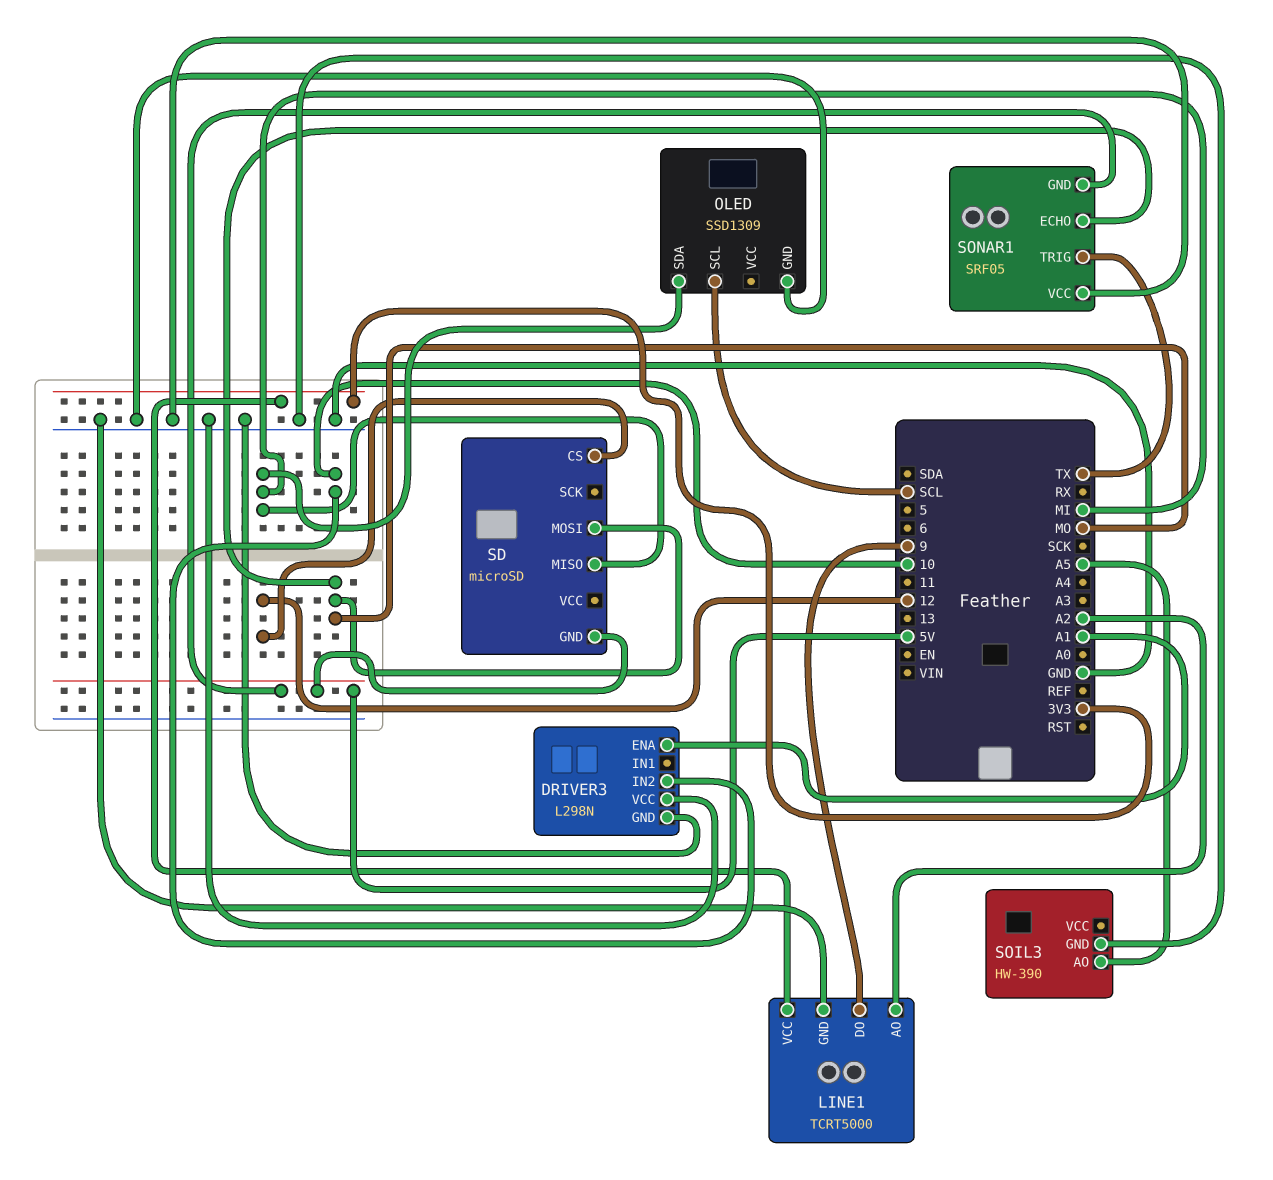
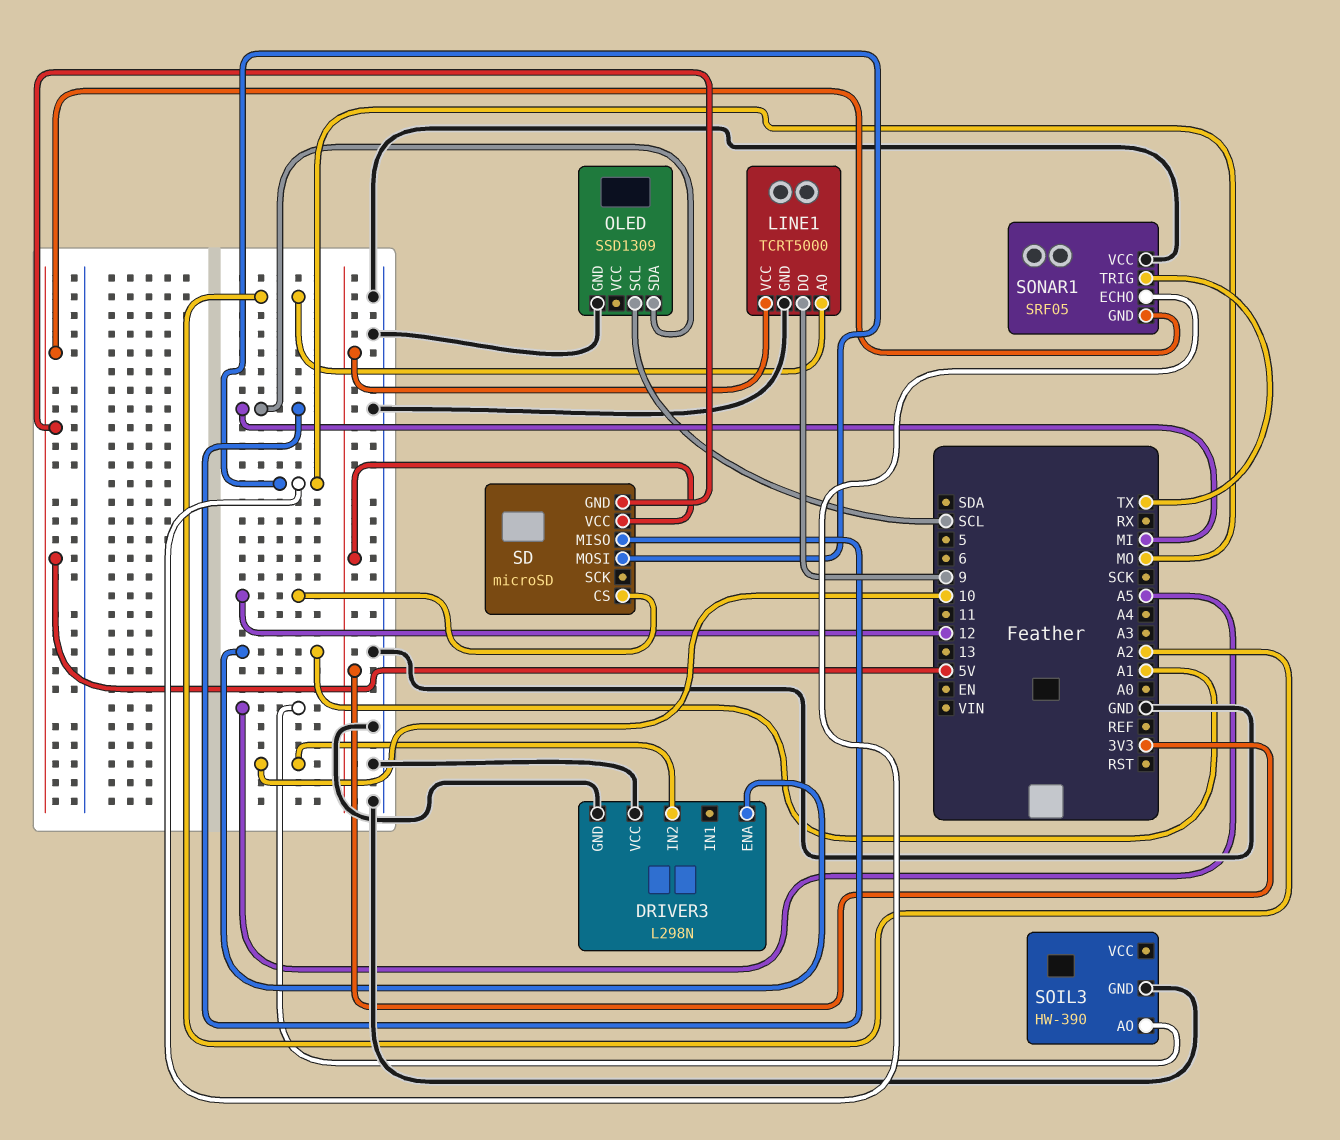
SD pin VCC: none -> 3V3

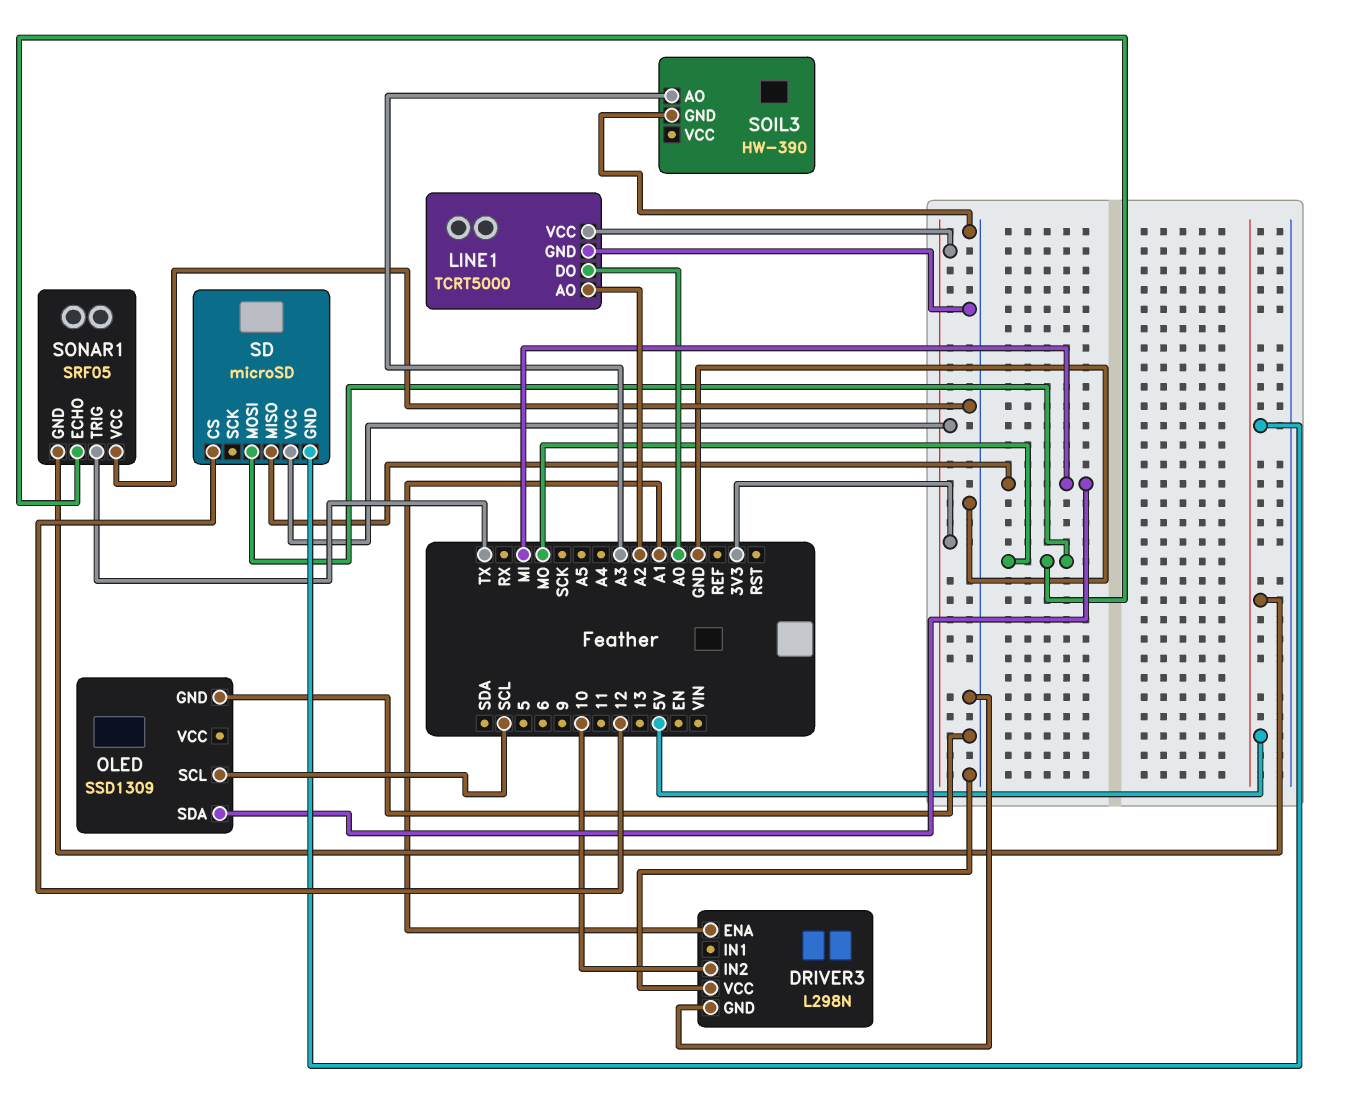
LINE1 pin DO: 9 -> A0
SOIL3 pin AO: A5 -> A3

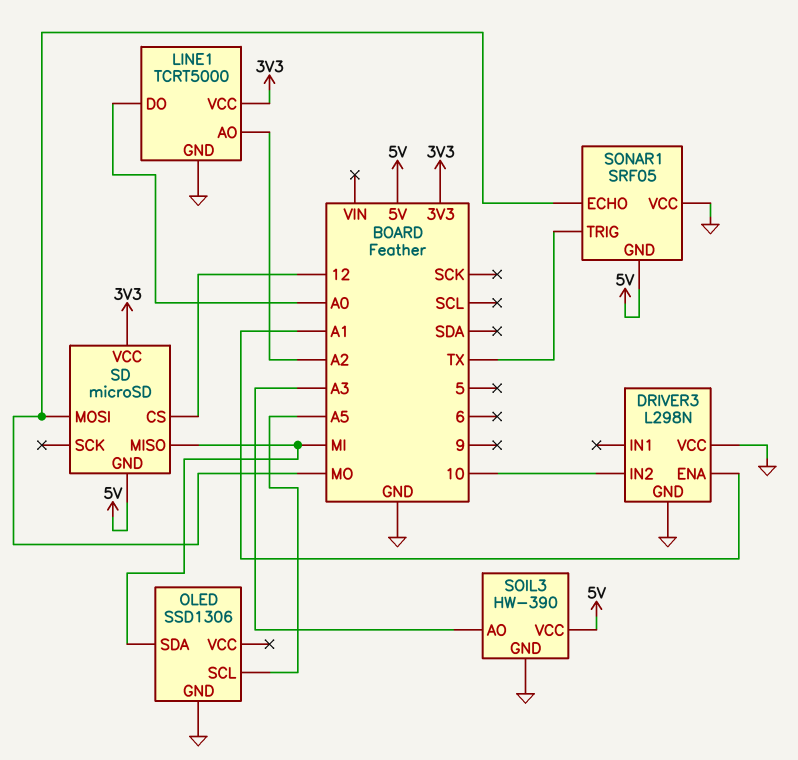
OLED: SSD1309 -> SSD1306
OLED pin SCL: SCL -> A5
SOIL3 pin VCC: none -> 5V

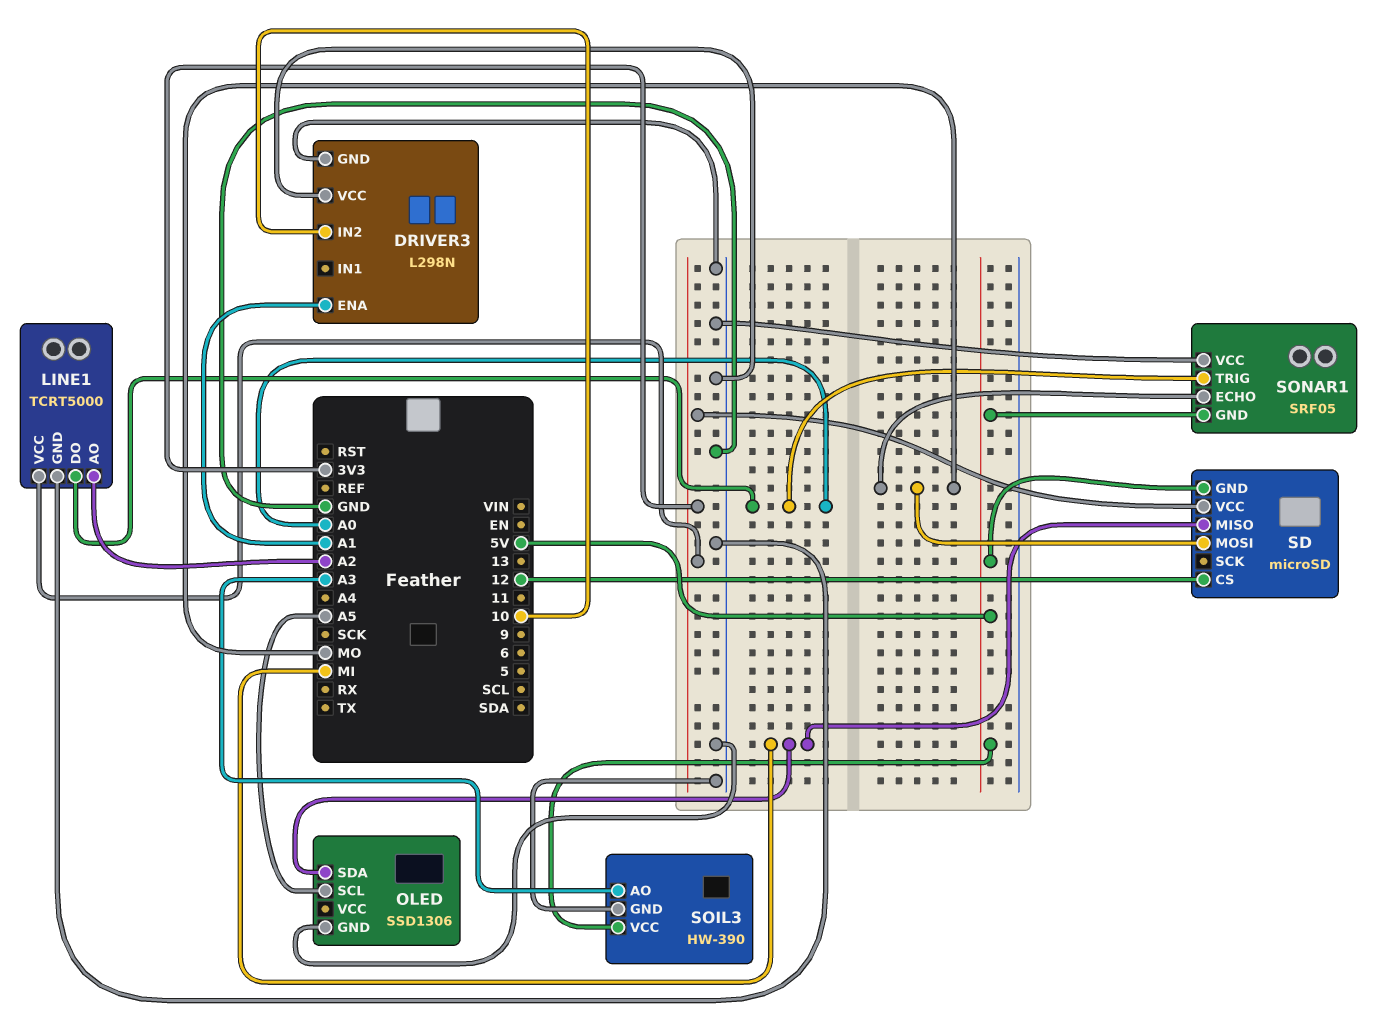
SONAR1 pin TRIG: TX -> A0

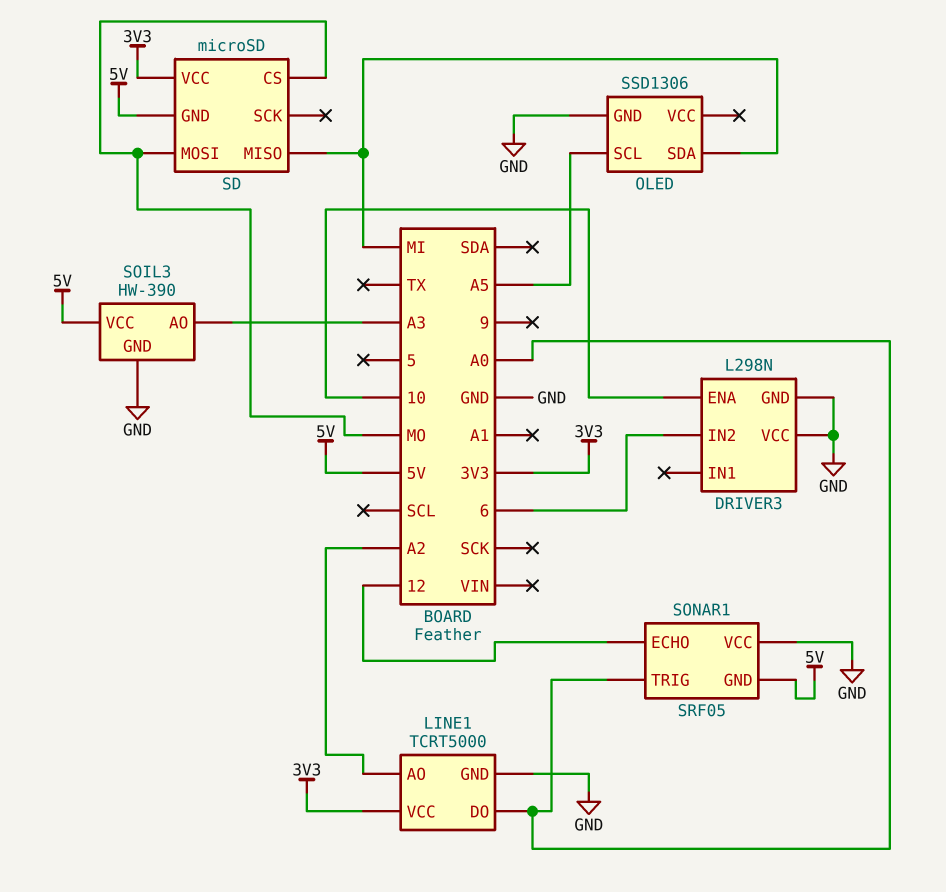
DRIVER3 pin ENA: A1 -> 10
DRIVER3 pin IN2: 10 -> 6
SD pin CS: 12 -> MO
SONAR1 pin ECHO: MO -> 12

